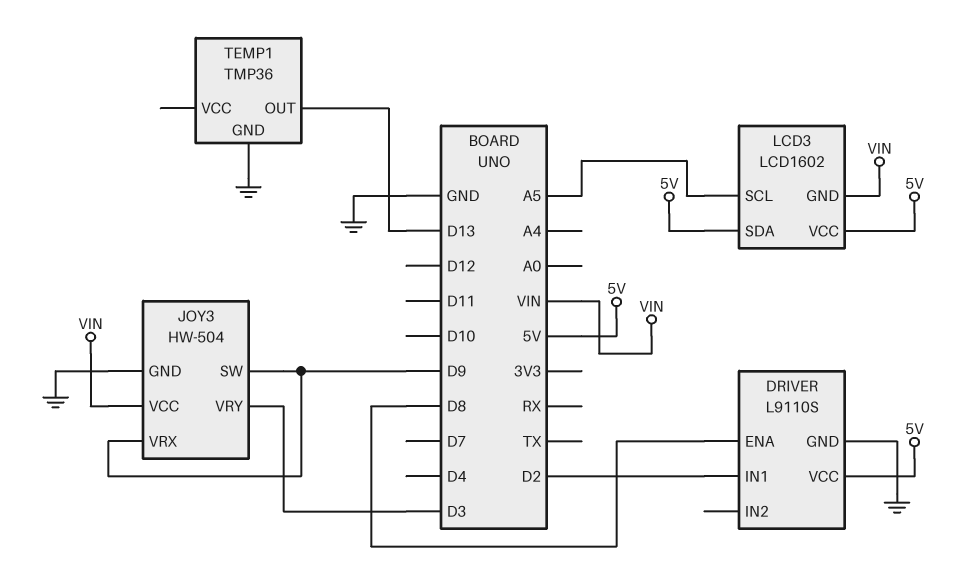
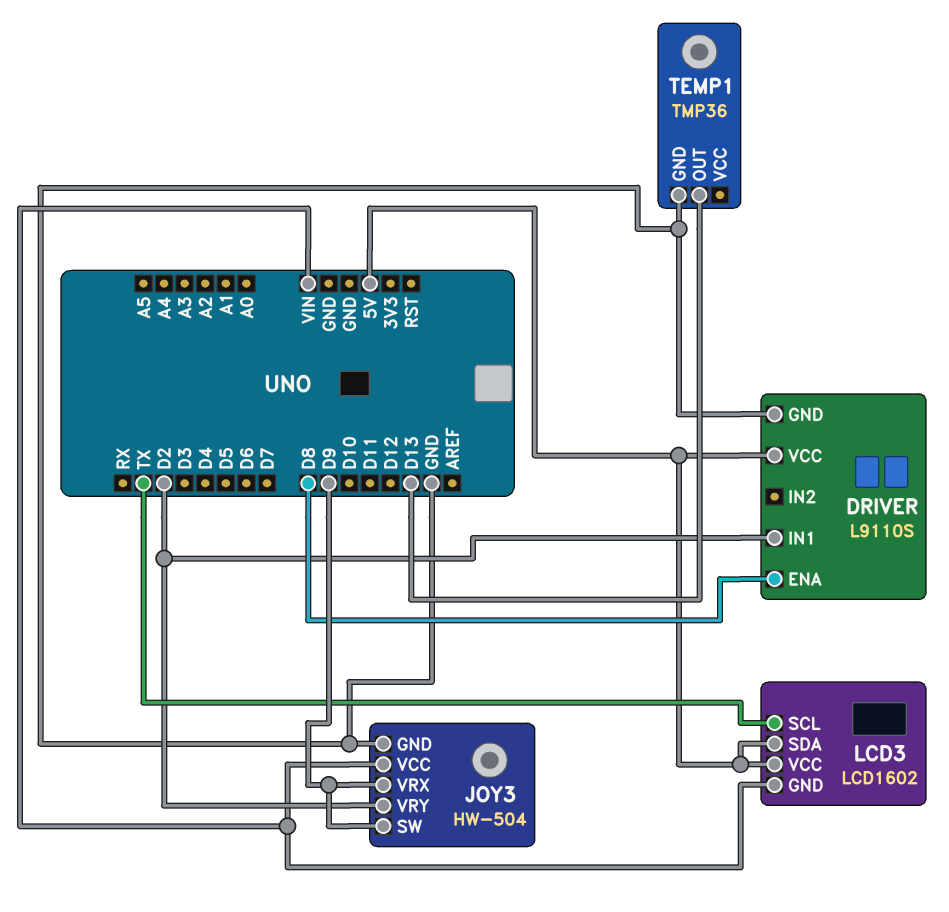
JOY3 pin VRY: D3 -> D2
LCD3 pin SCL: A5 -> TX

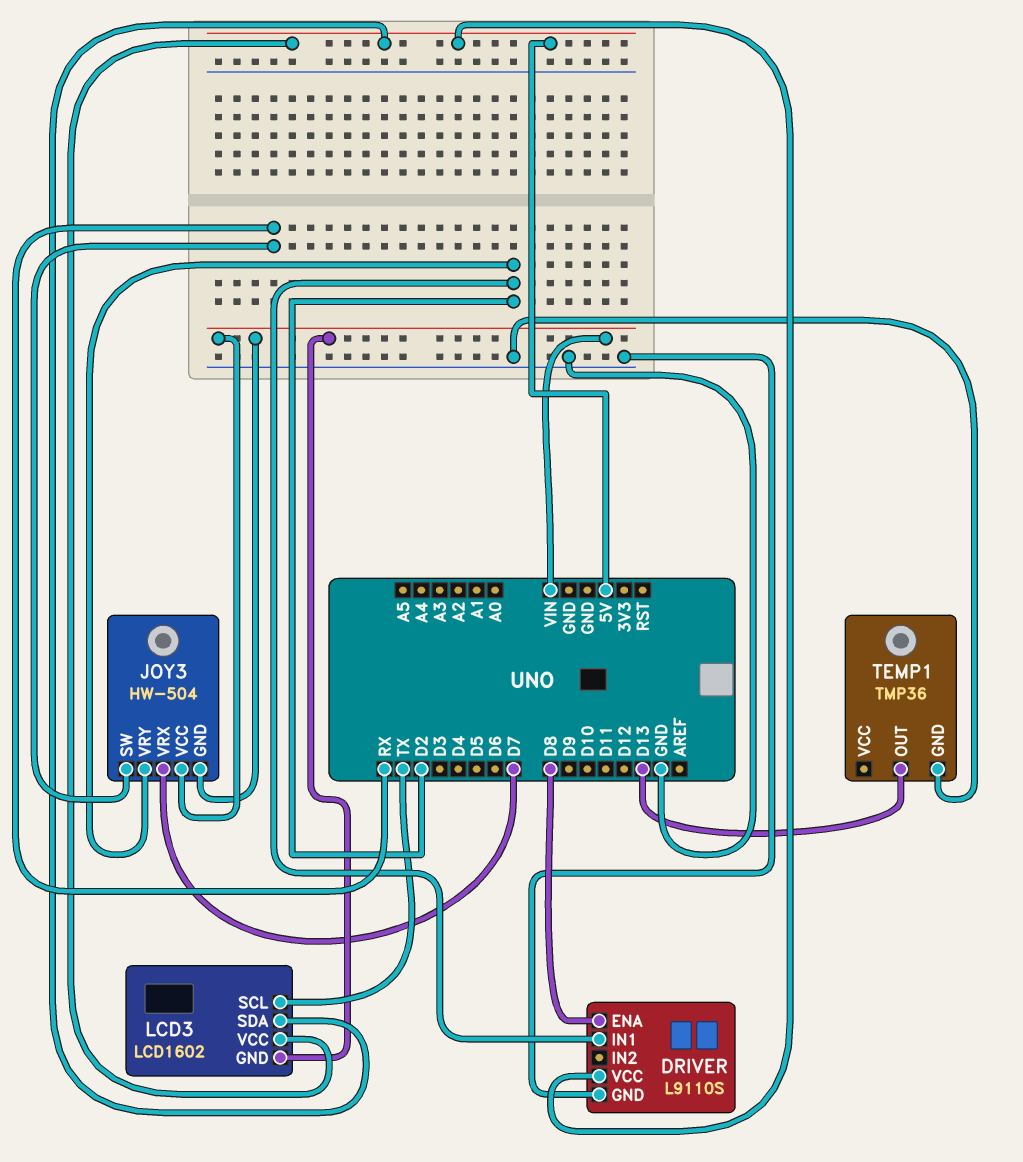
JOY3 pin GND: GND -> VIN
JOY3 pin SW: D9 -> RX
JOY3 pin VRX: D9 -> D7

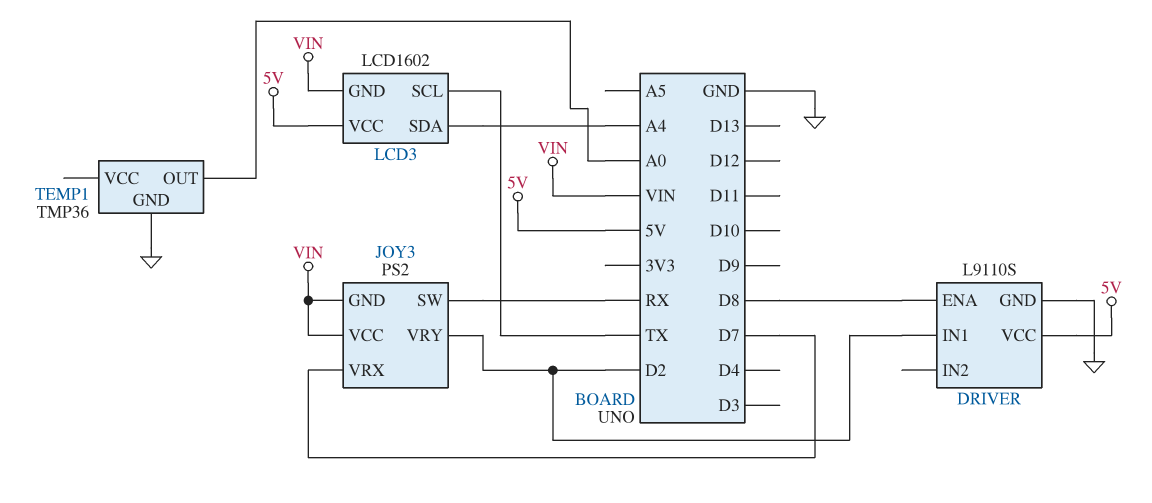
JOY3: HW-504 -> PS2
LCD3 pin SDA: 5V -> A4
TEMP1 pin OUT: D13 -> A0

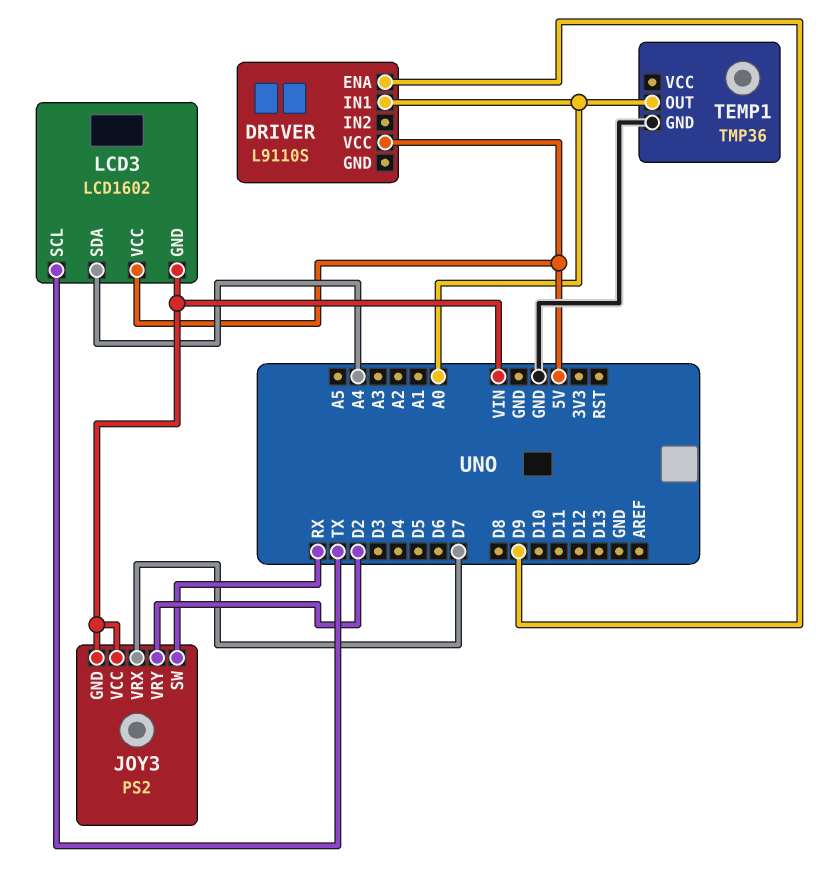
DRIVER pin ENA: D8 -> D9
DRIVER pin GND: GND -> none
DRIVER pin IN1: D2 -> A0

